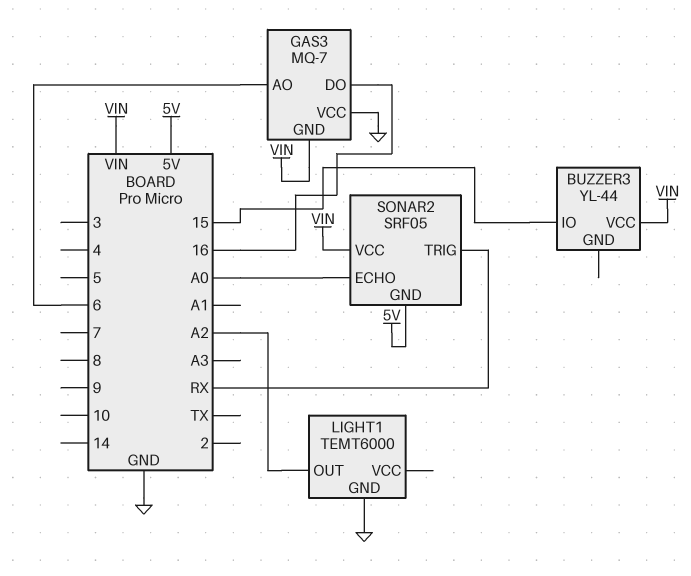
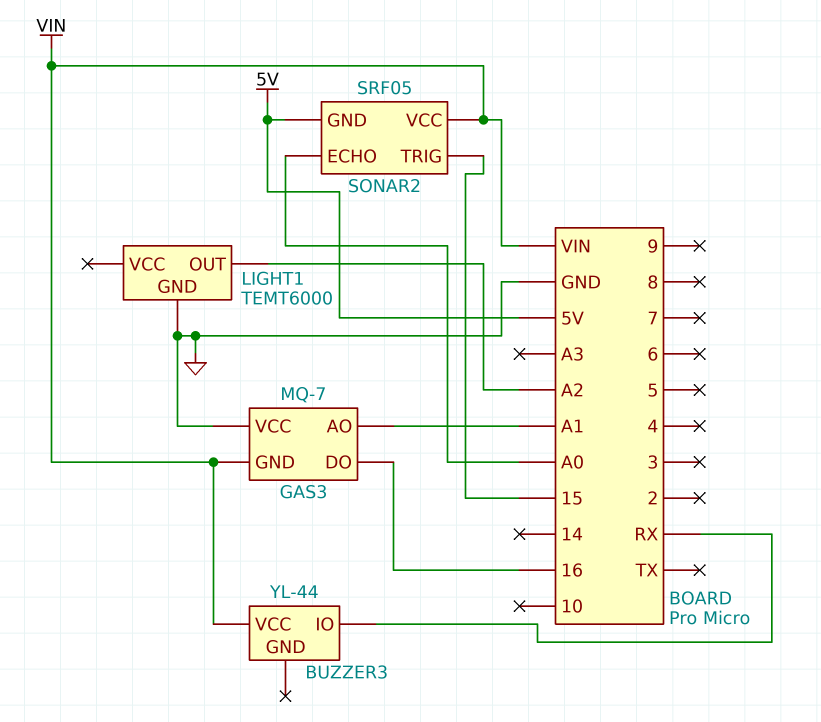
BUZZER3 pin IO: 15 -> RX
GAS3 pin AO: 6 -> A1
SONAR2 pin TRIG: RX -> 15

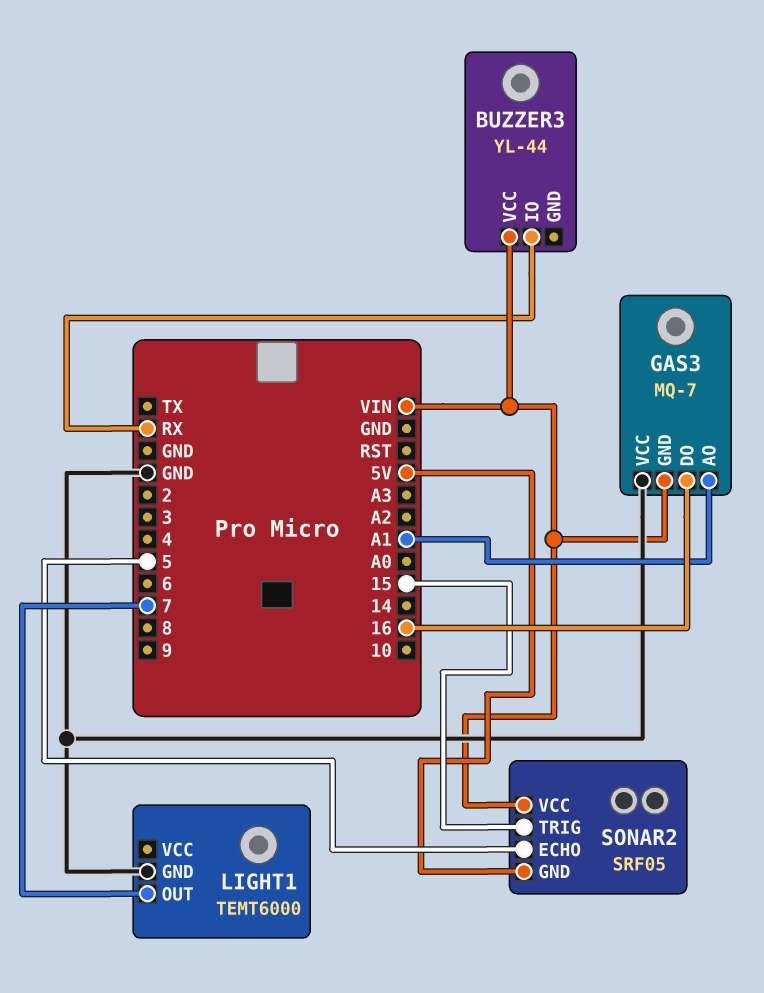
LIGHT1 pin OUT: A2 -> 7
SONAR2 pin ECHO: A0 -> 5

